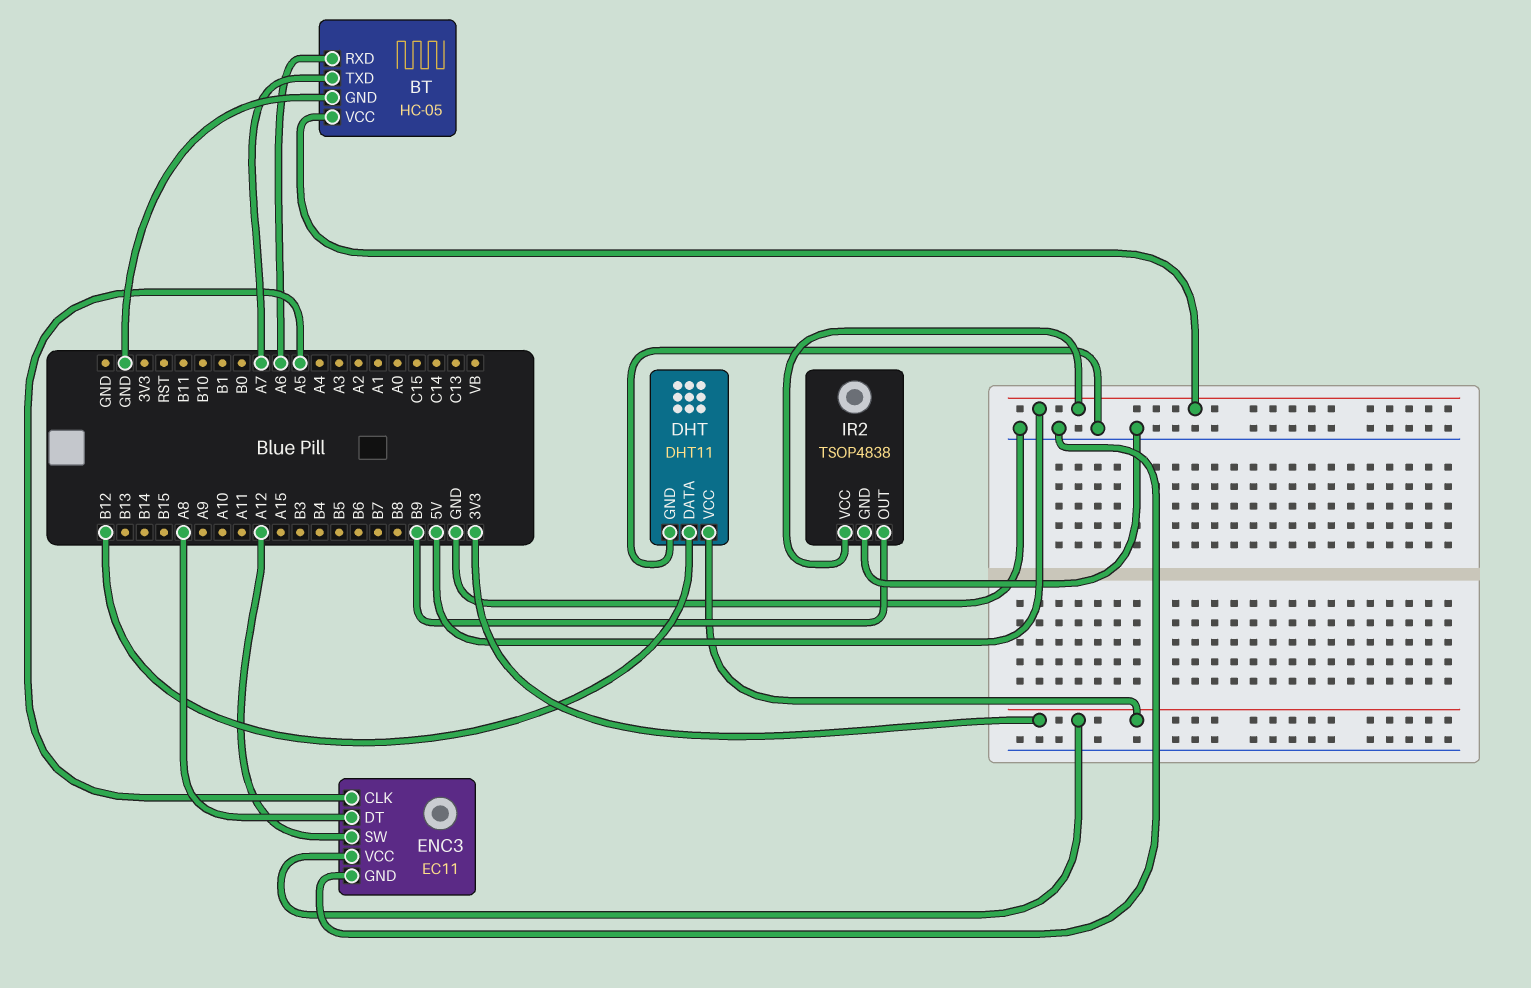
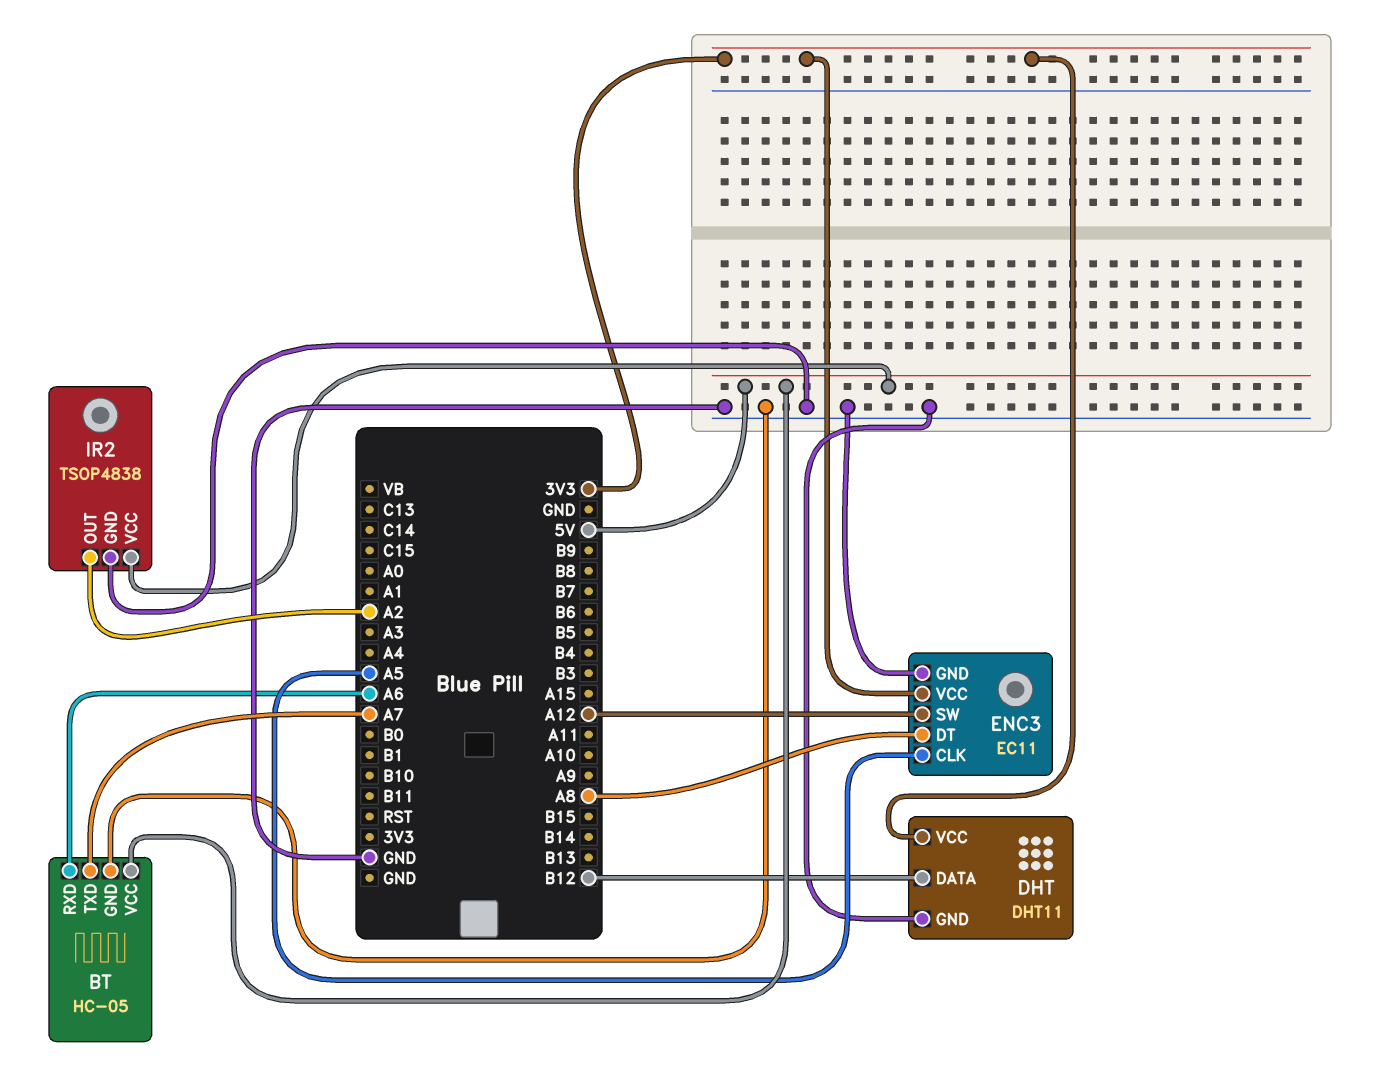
IR2 pin OUT: B9 -> A2

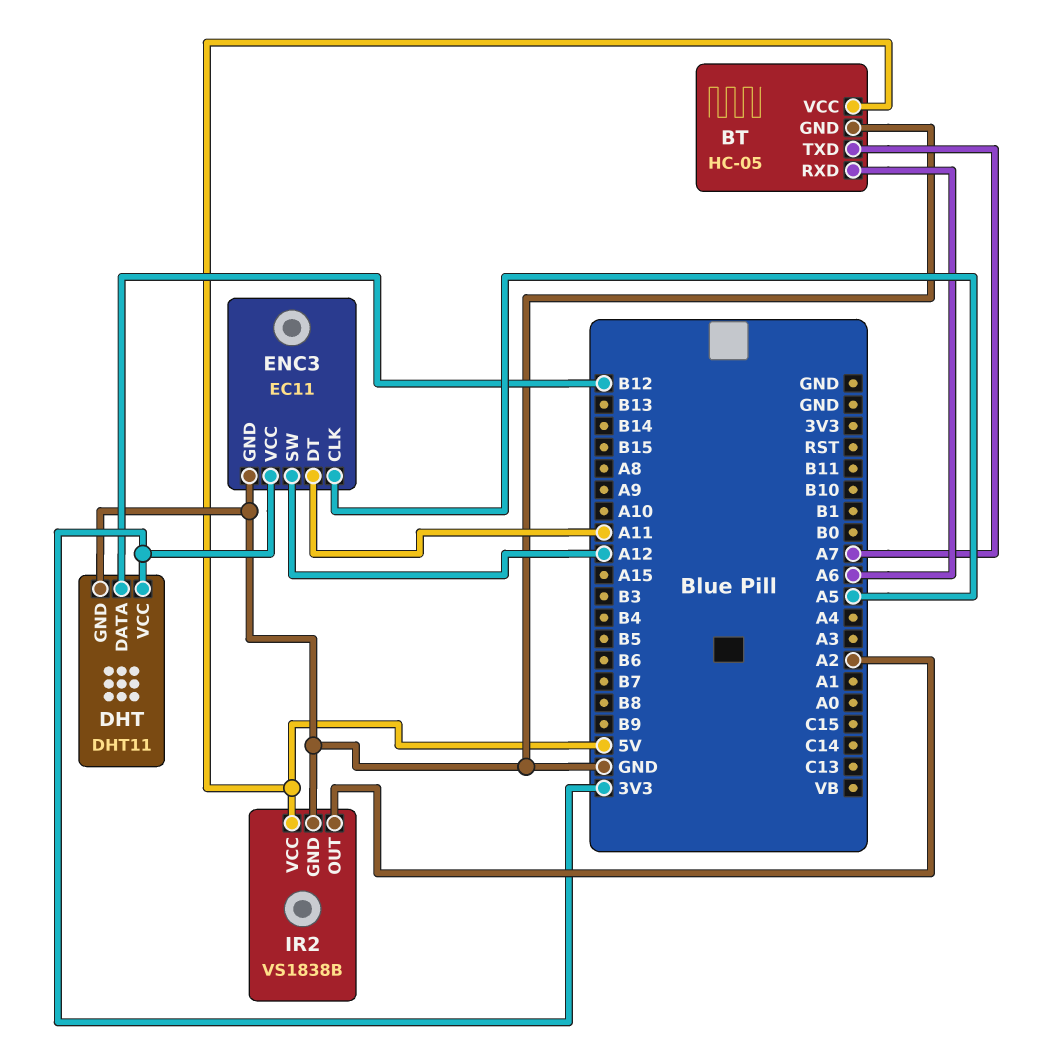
ENC3 pin DT: A8 -> A11
IR2: TSOP4838 -> VS1838B

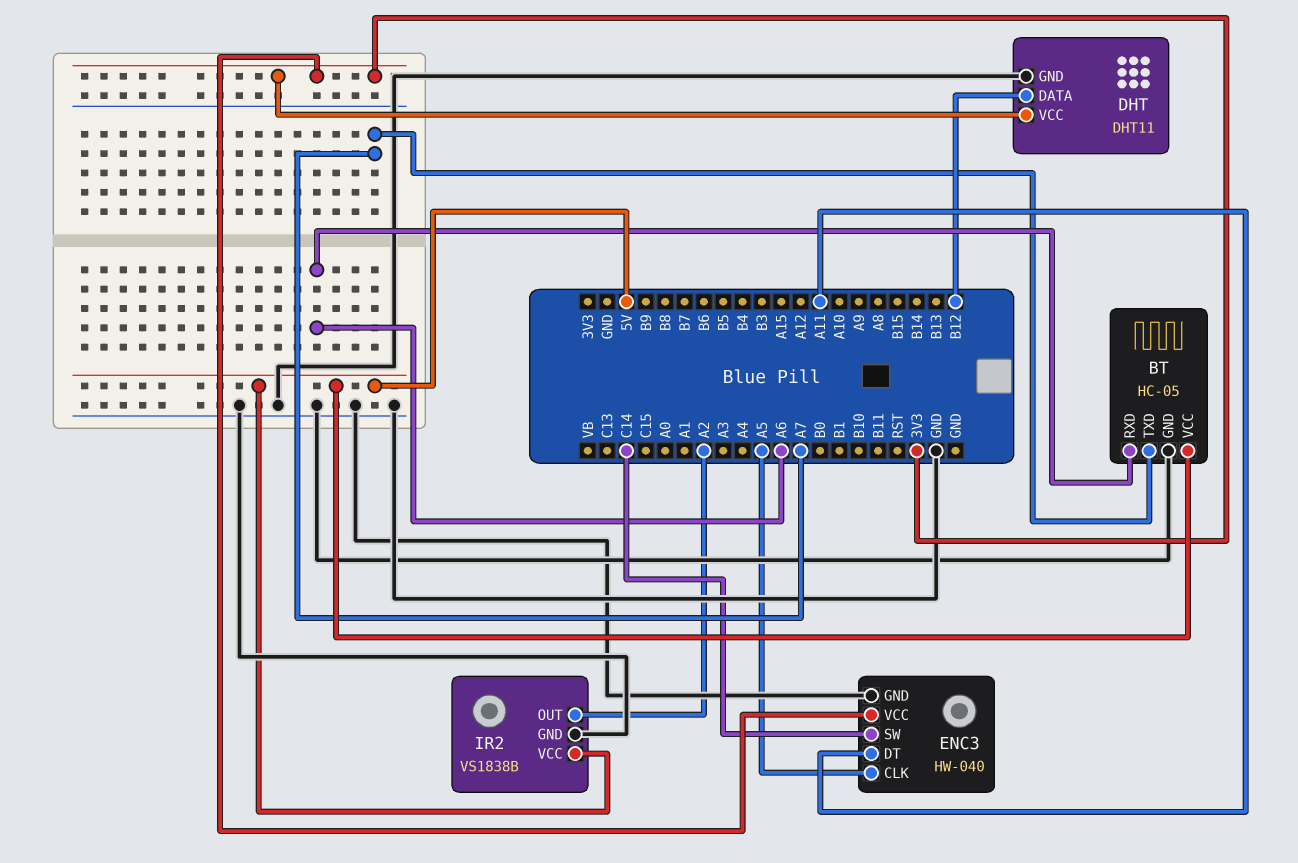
ENC3: EC11 -> HW-040
ENC3 pin SW: A12 -> C14

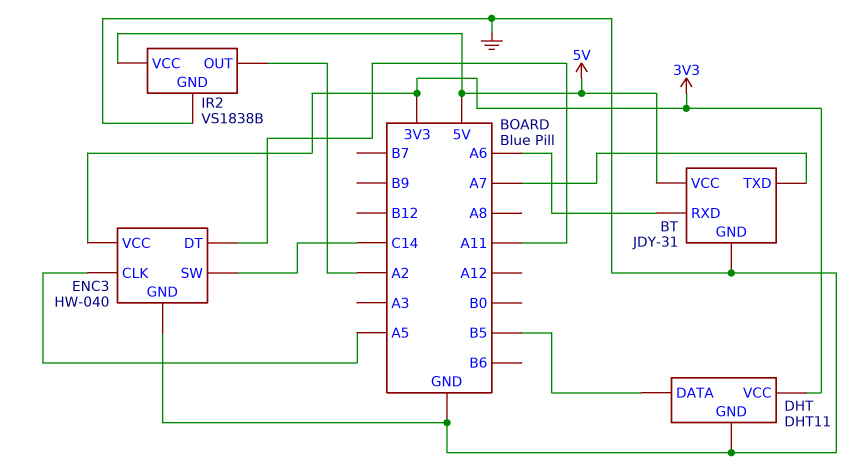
BT: HC-05 -> JDY-31
DHT pin DATA: B12 -> B5

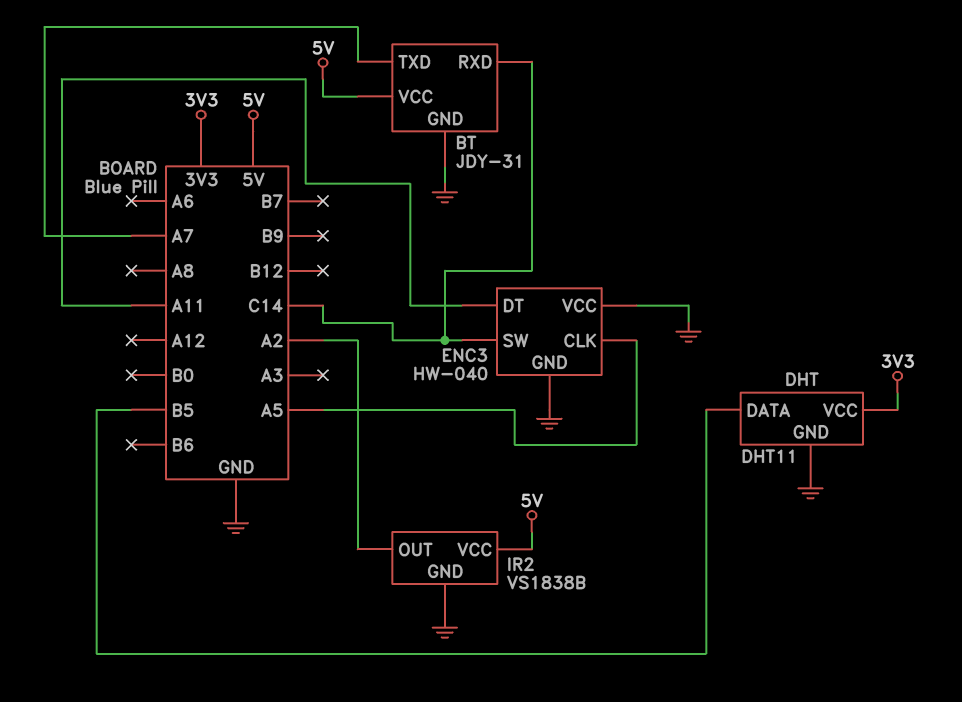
BT pin RXD: A6 -> C14
ENC3 pin VCC: 3V3 -> GND

